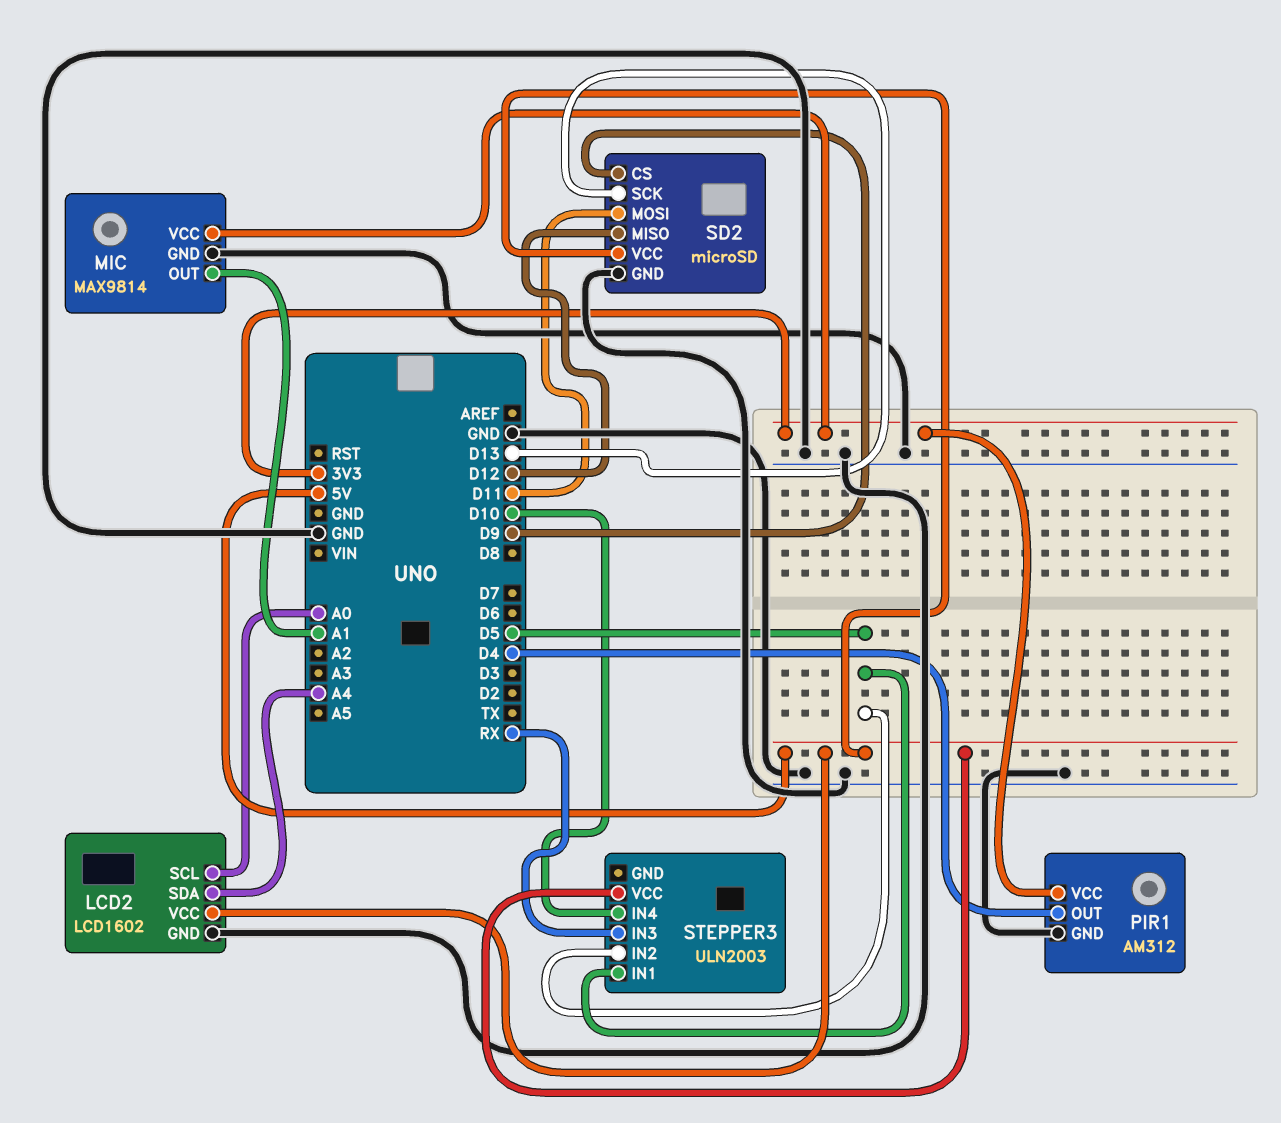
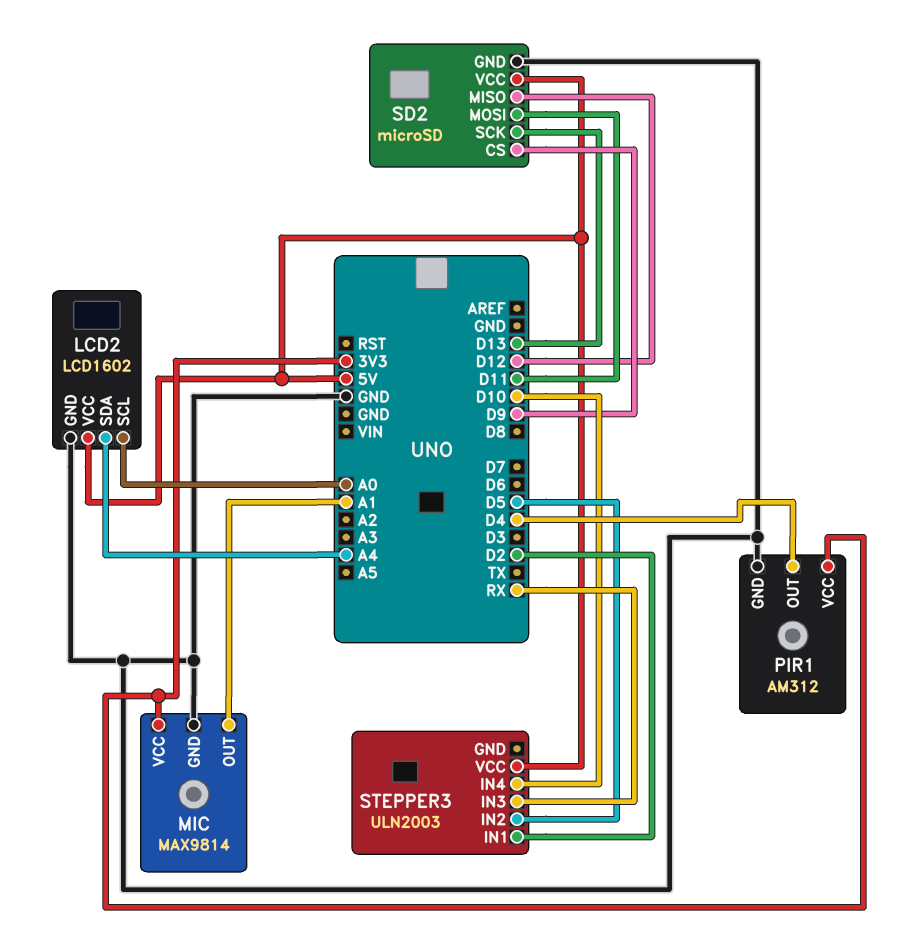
STEPPER3 pin IN1: D5 -> D2

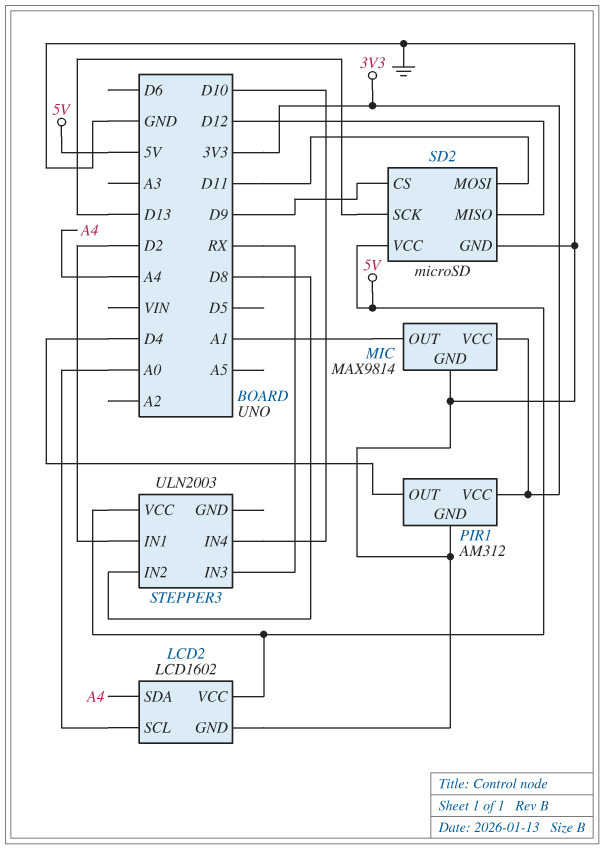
STEPPER3 pin IN2: D5 -> D8

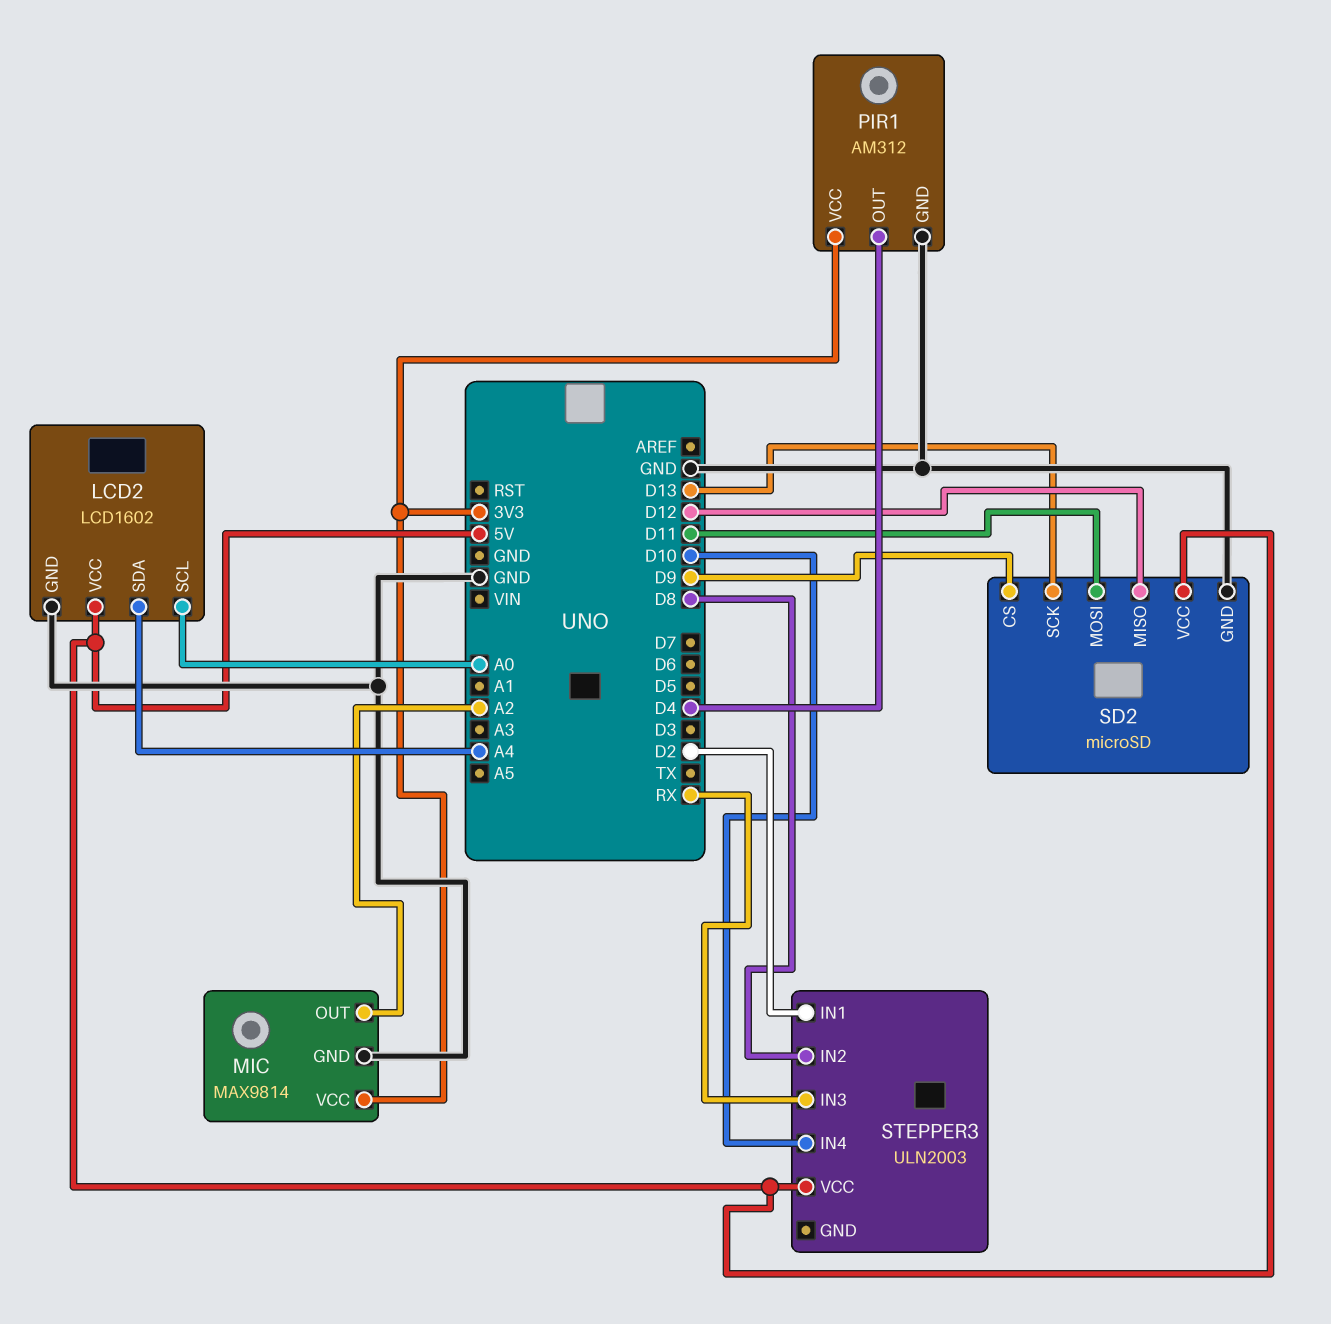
MIC pin OUT: A1 -> A2

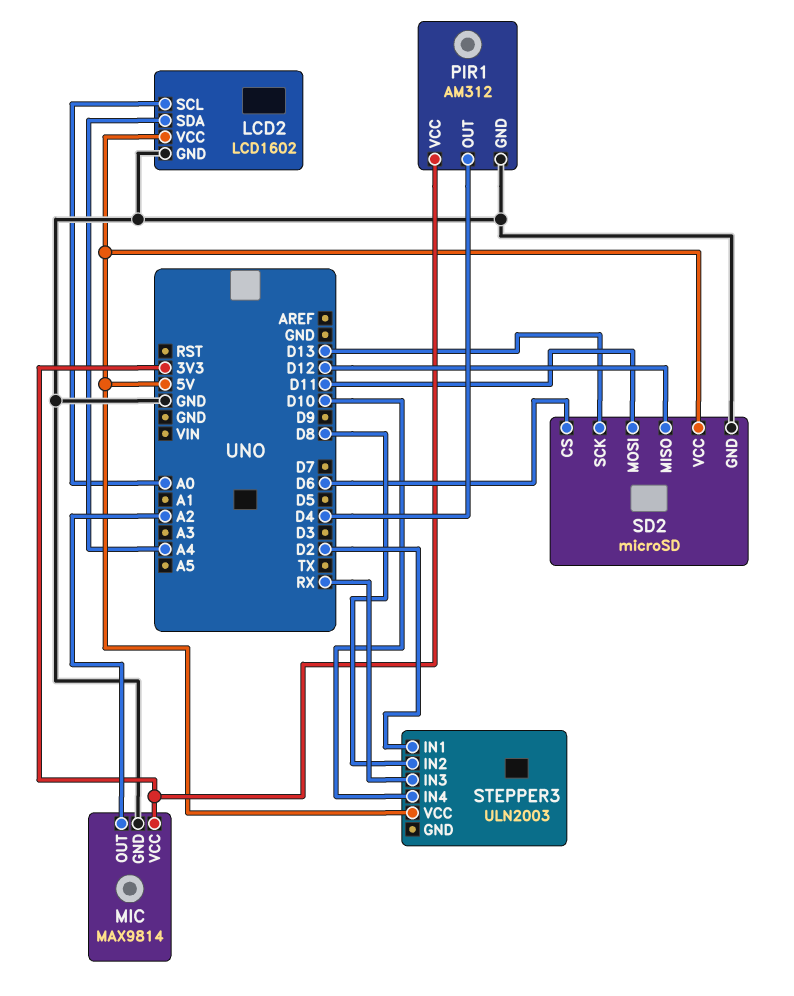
SD2 pin CS: D9 -> D6

